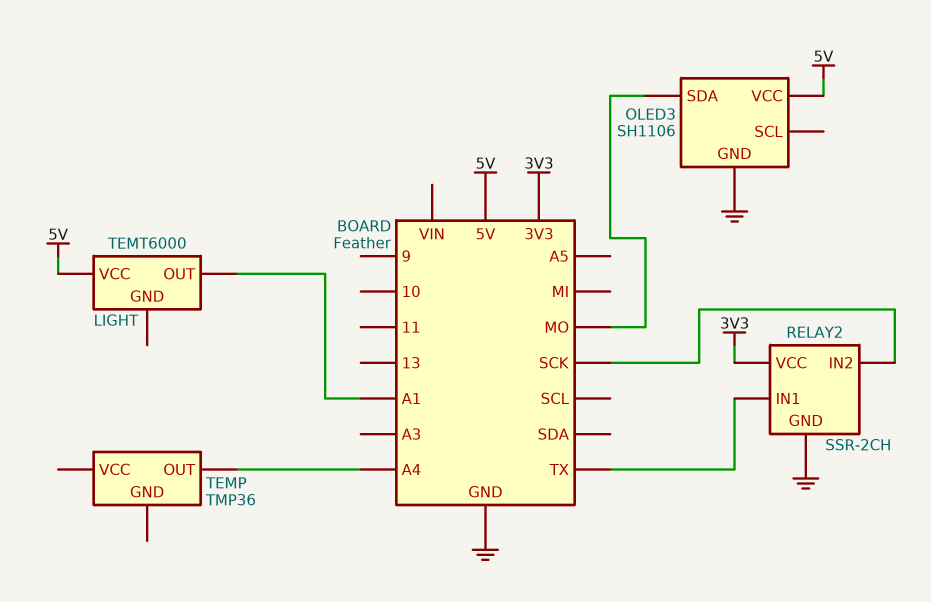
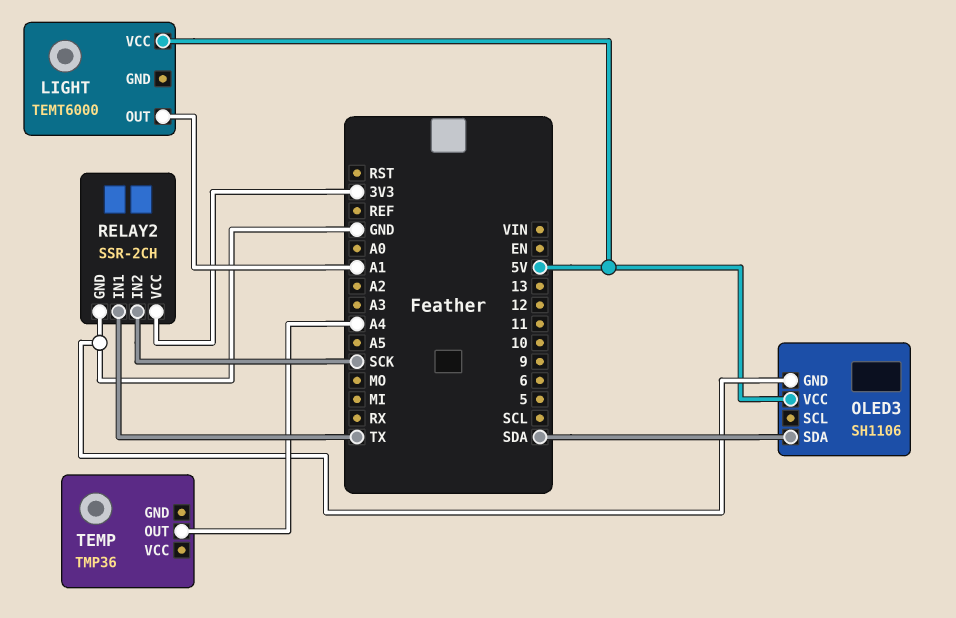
OLED3 pin SDA: MO -> SDA

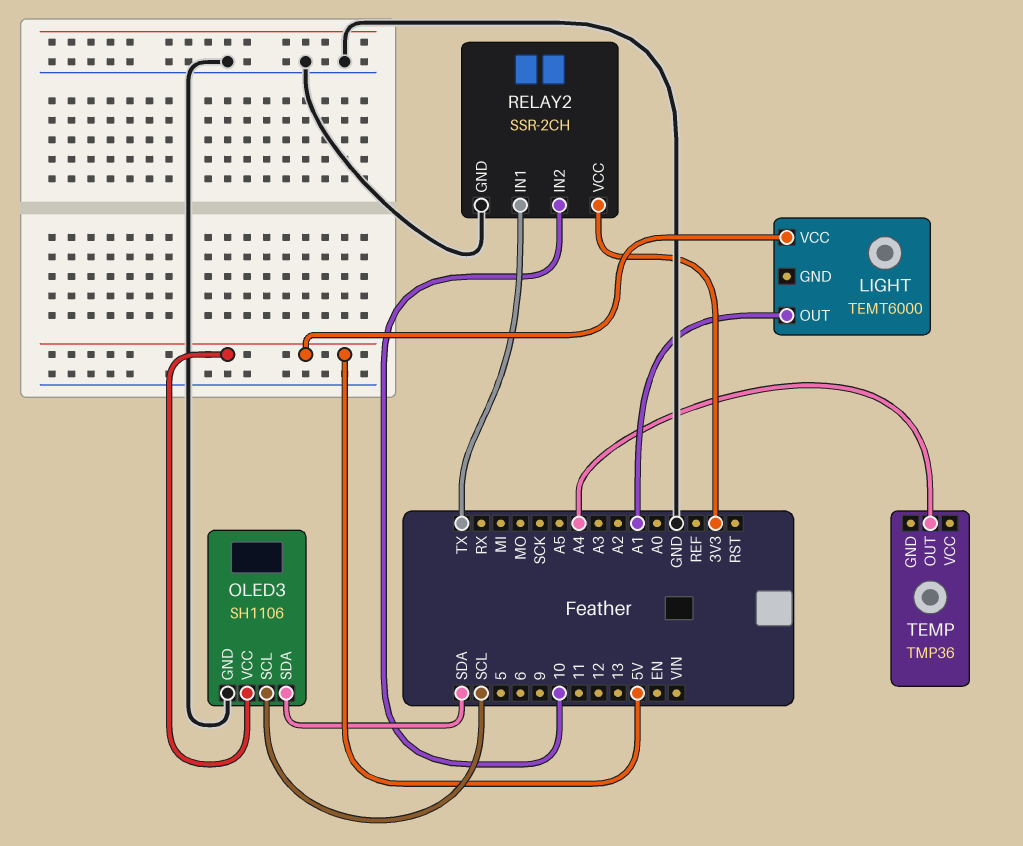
OLED3 pin SCL: none -> SCL
RELAY2 pin IN2: SCK -> 10

